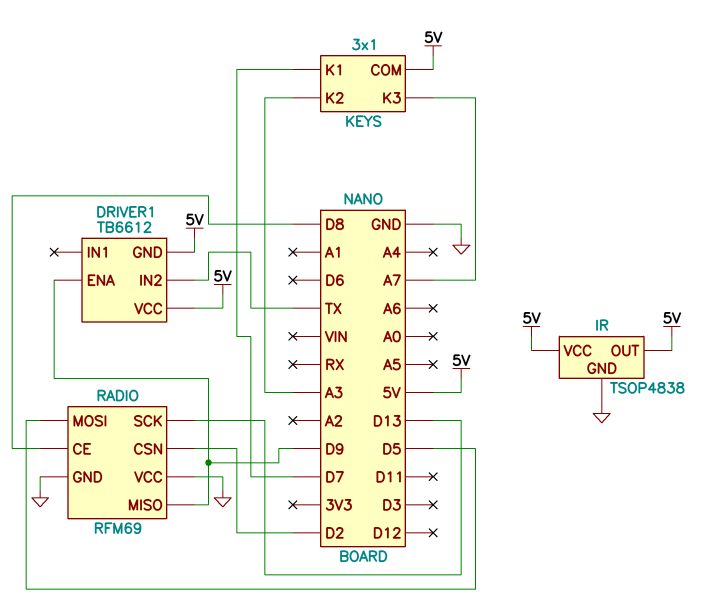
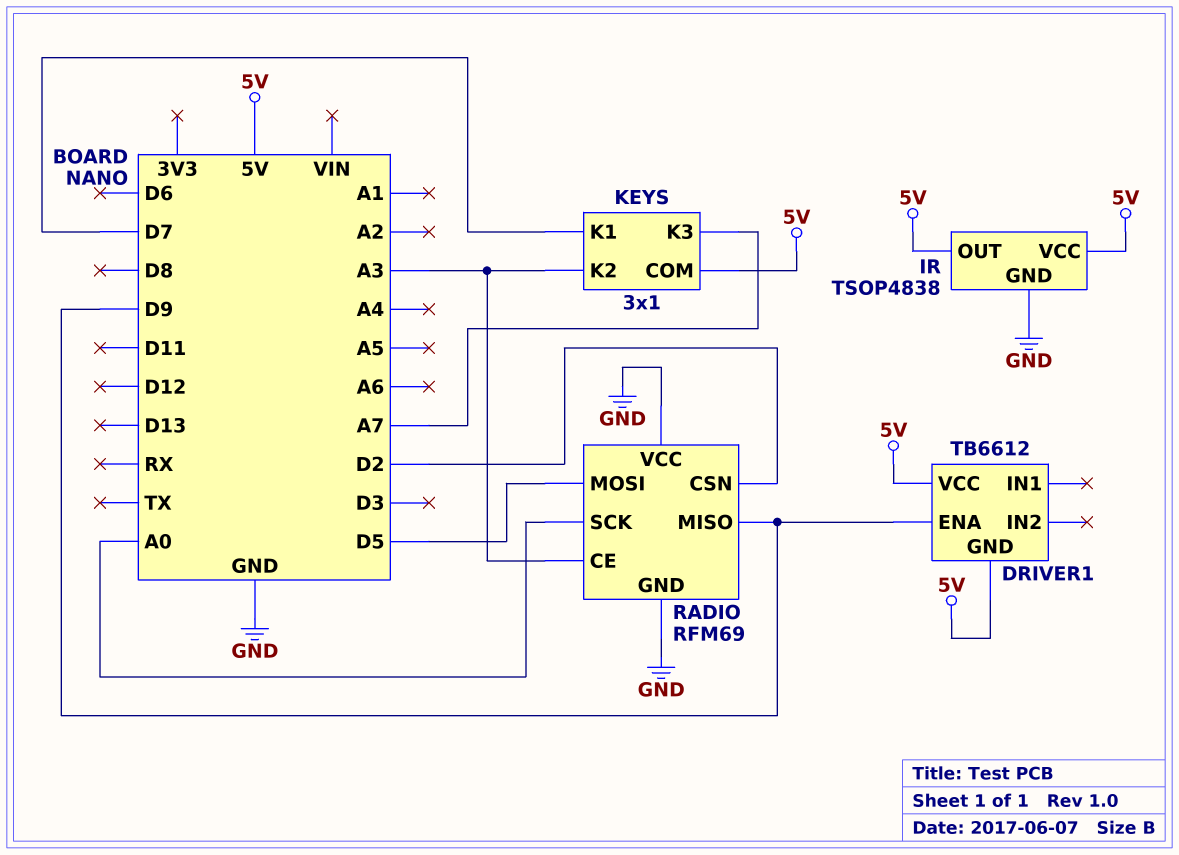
DRIVER1 pin IN2: TX -> none
RADIO pin CE: D8 -> A3
RADIO pin SCK: D13 -> A0

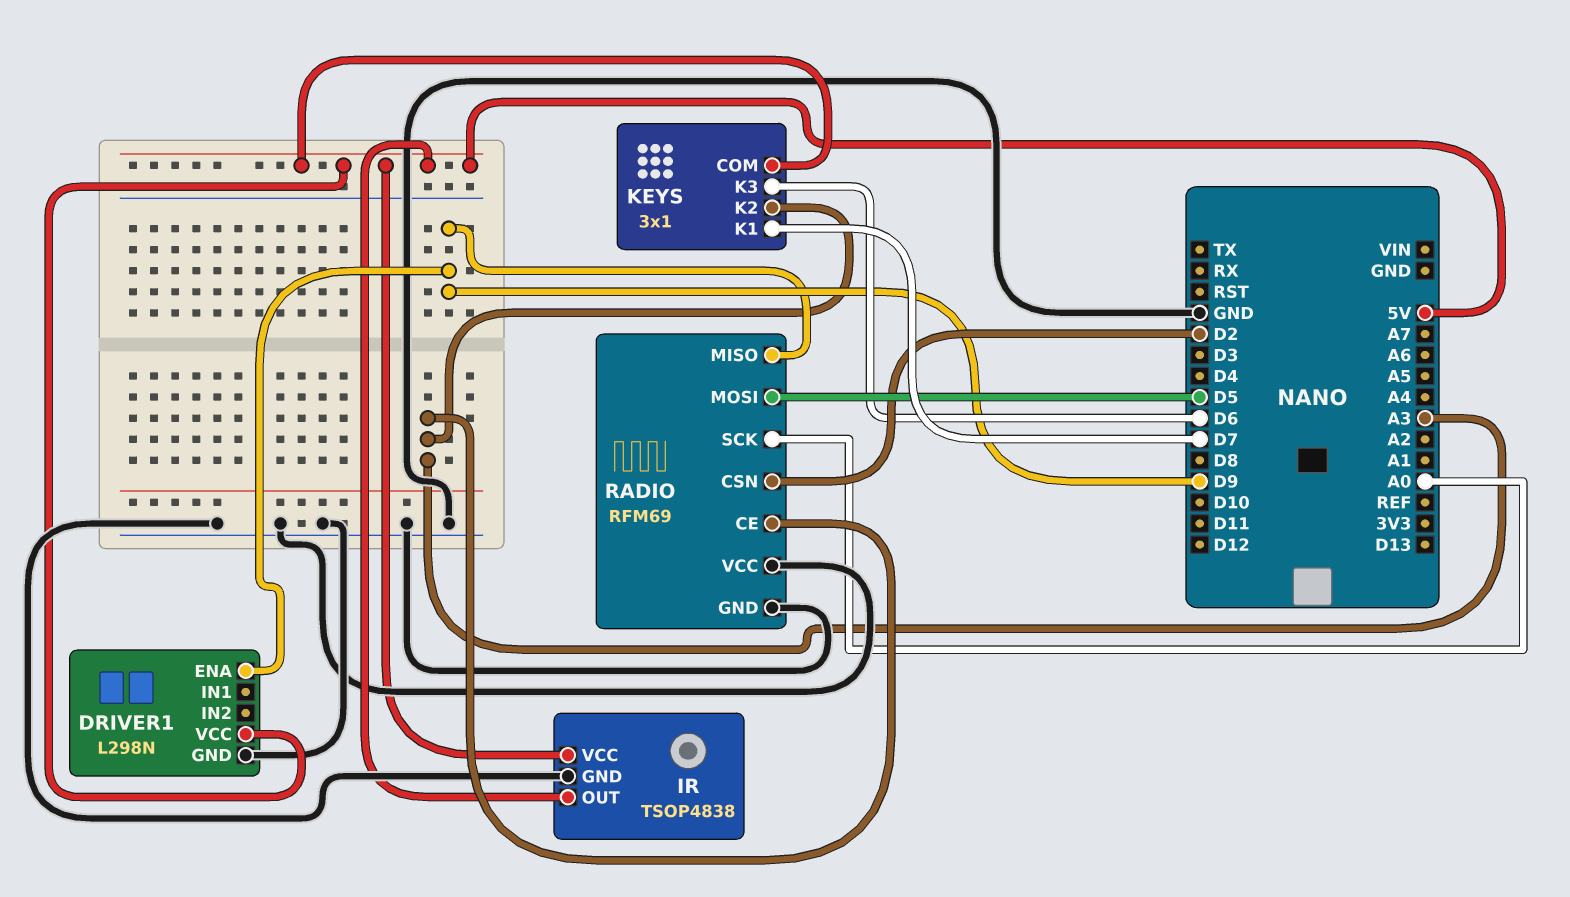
DRIVER1: TB6612 -> L298N
DRIVER1 pin GND: 5V -> GND
KEYS pin K3: A7 -> D6

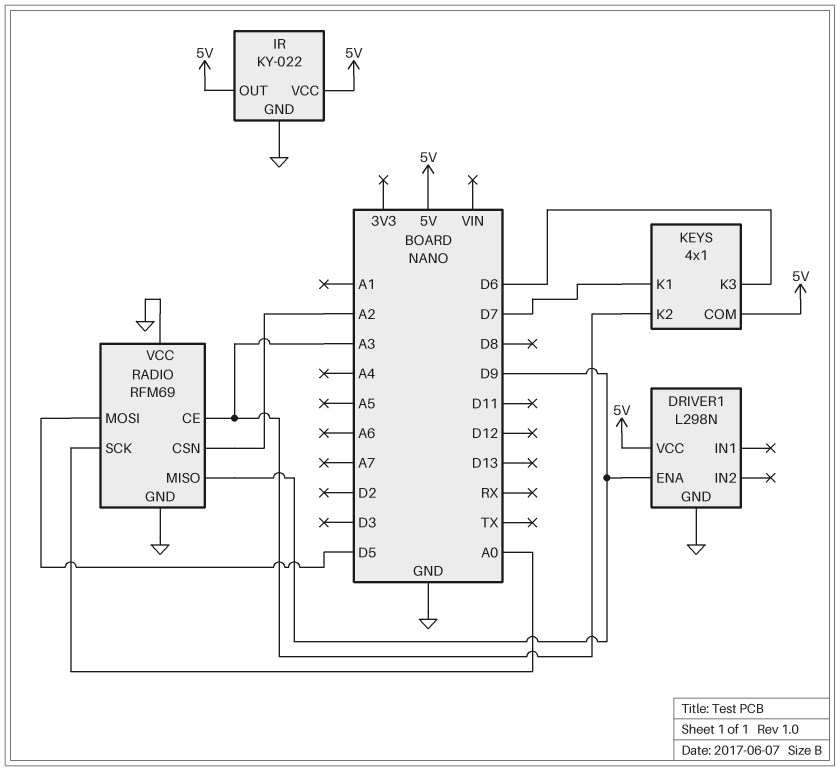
IR: TSOP4838 -> KY-022
KEYS: 3x1 -> 4x1
RADIO pin CSN: D2 -> A2

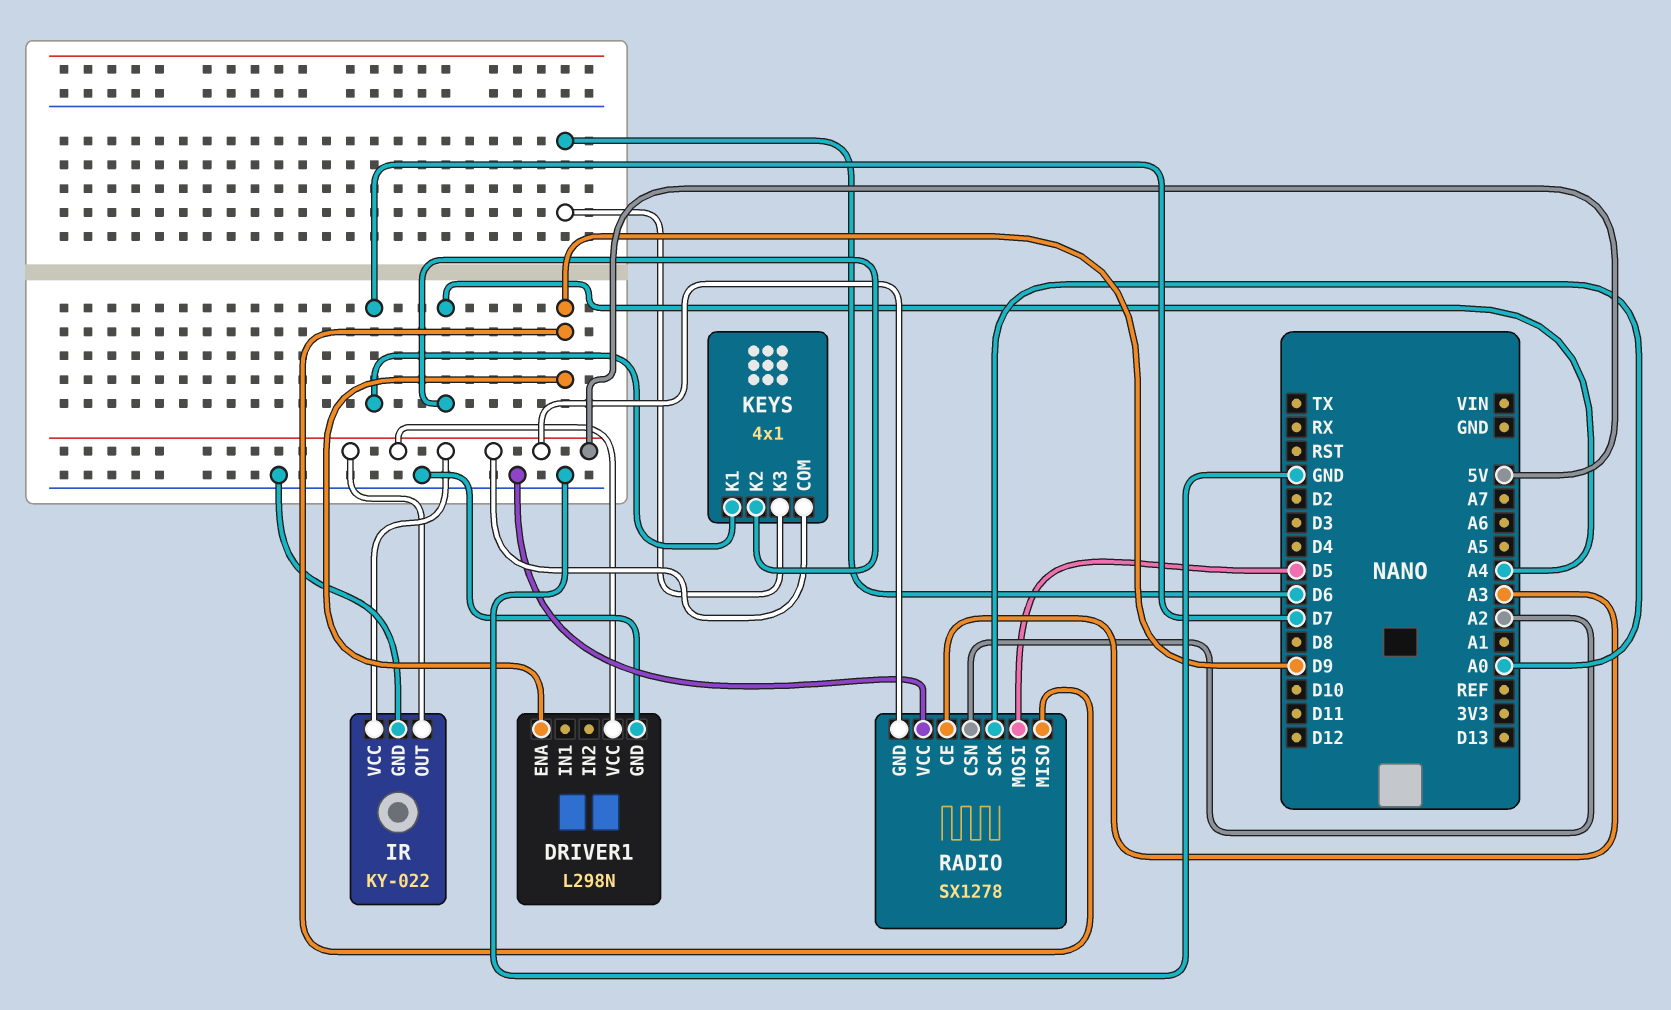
KEYS pin K2: A3 -> A4
RADIO: RFM69 -> SX1278
RADIO pin GND: GND -> 5V

